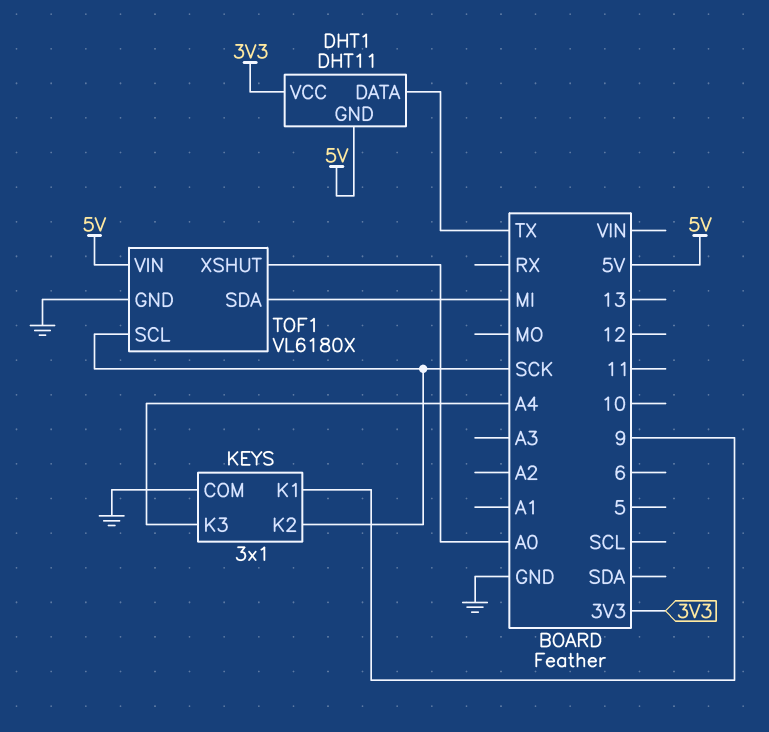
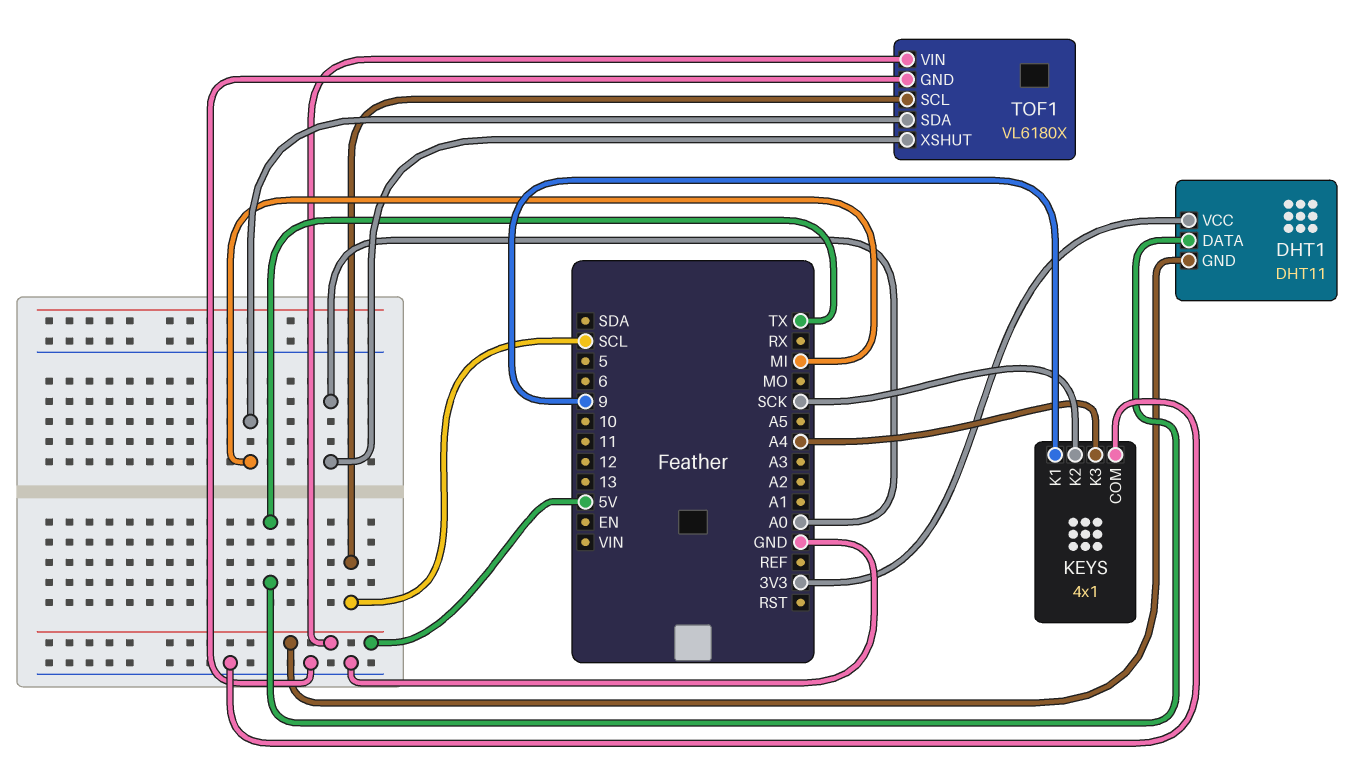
KEYS: 3x1 -> 4x1
TOF1 pin SCL: SCK -> SCL

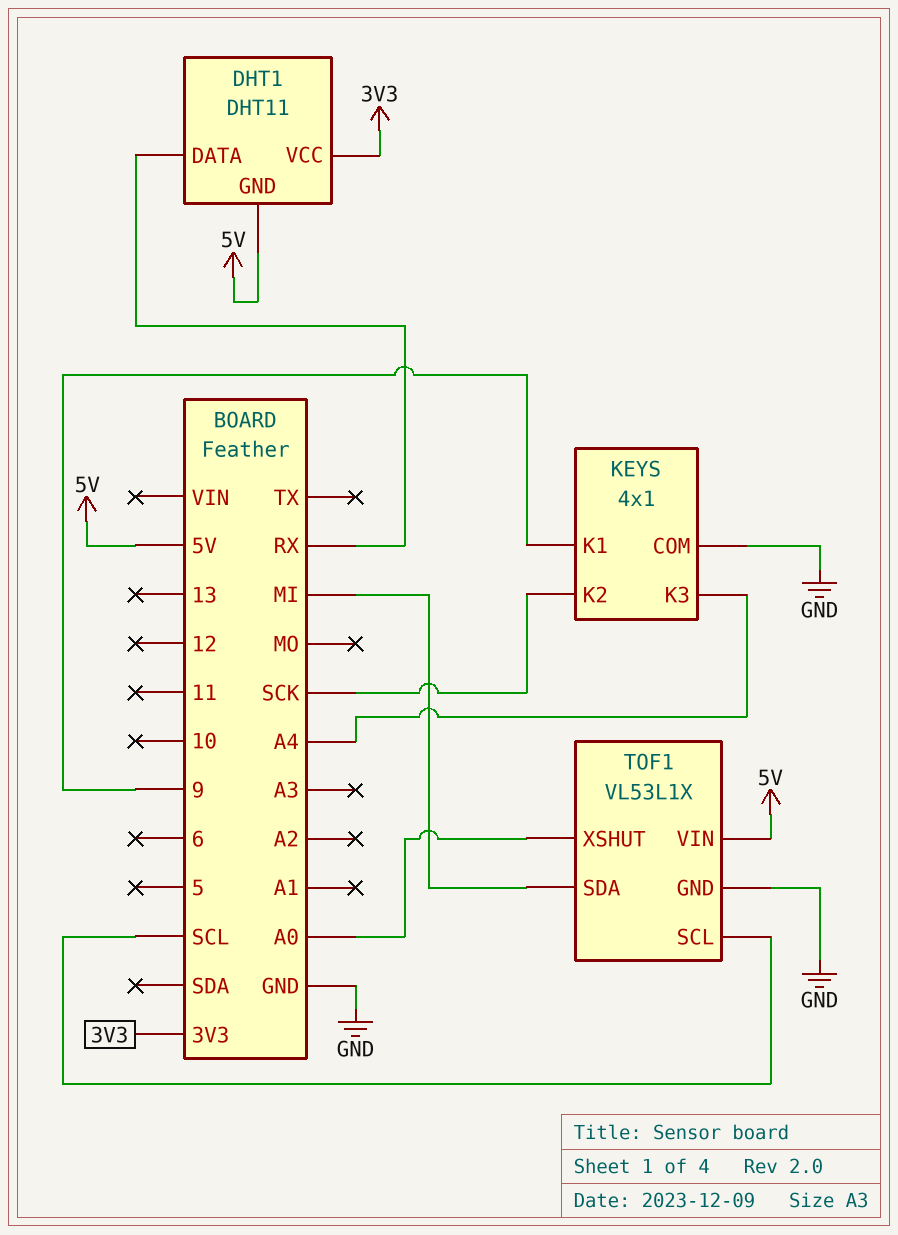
DHT1 pin DATA: TX -> RX
TOF1: VL6180X -> VL53L1X

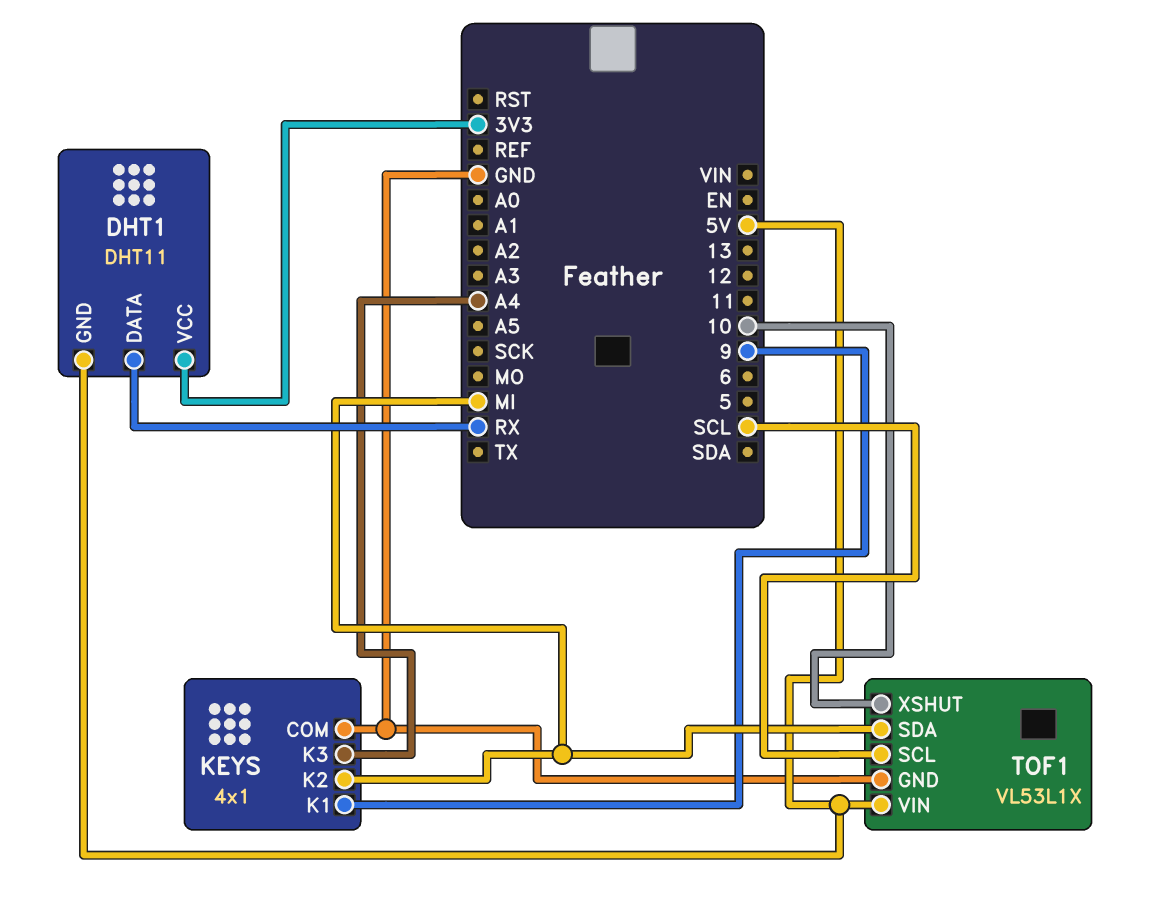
KEYS pin K2: SCK -> MI
TOF1 pin XSHUT: A0 -> 10

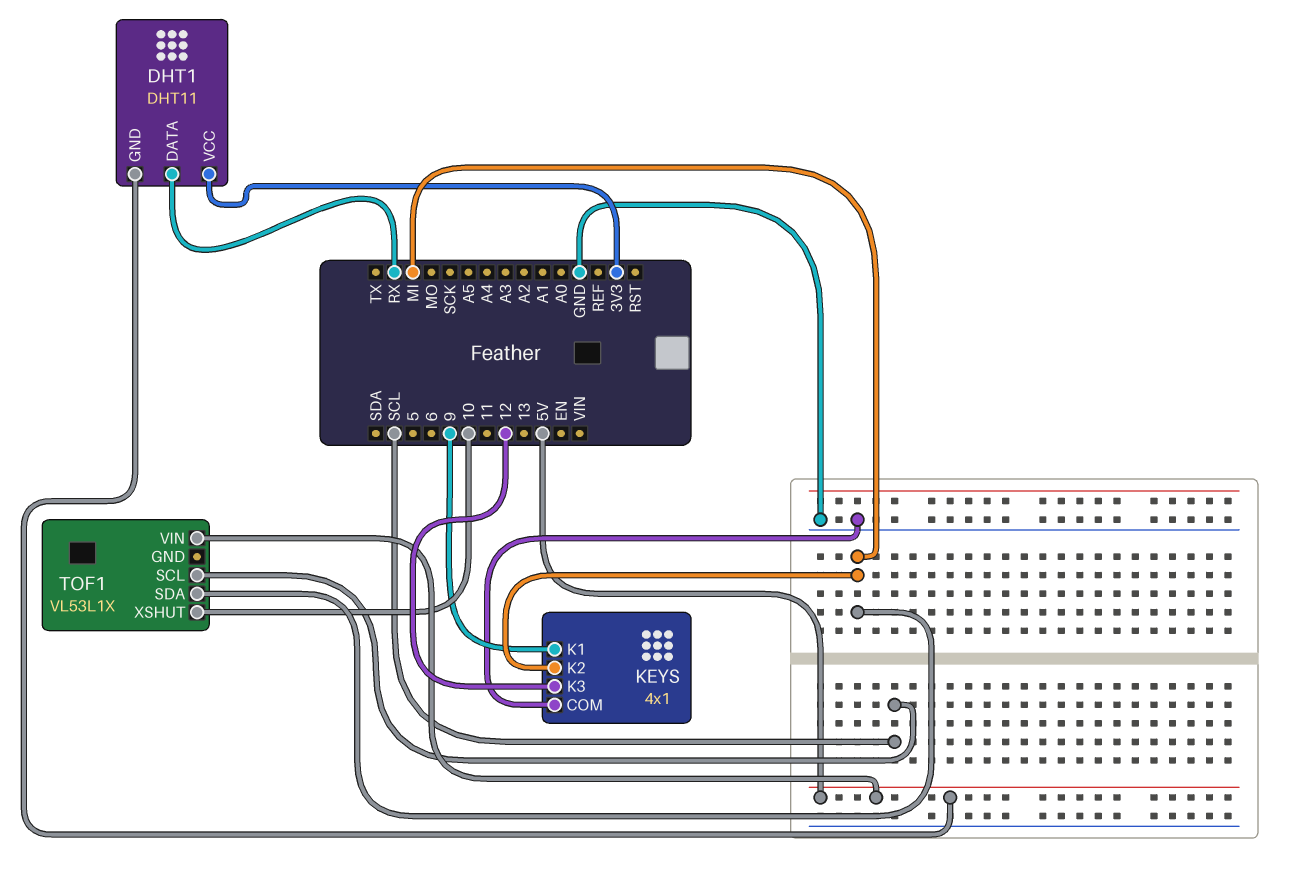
KEYS pin K3: A4 -> 12
TOF1 pin GND: GND -> none

